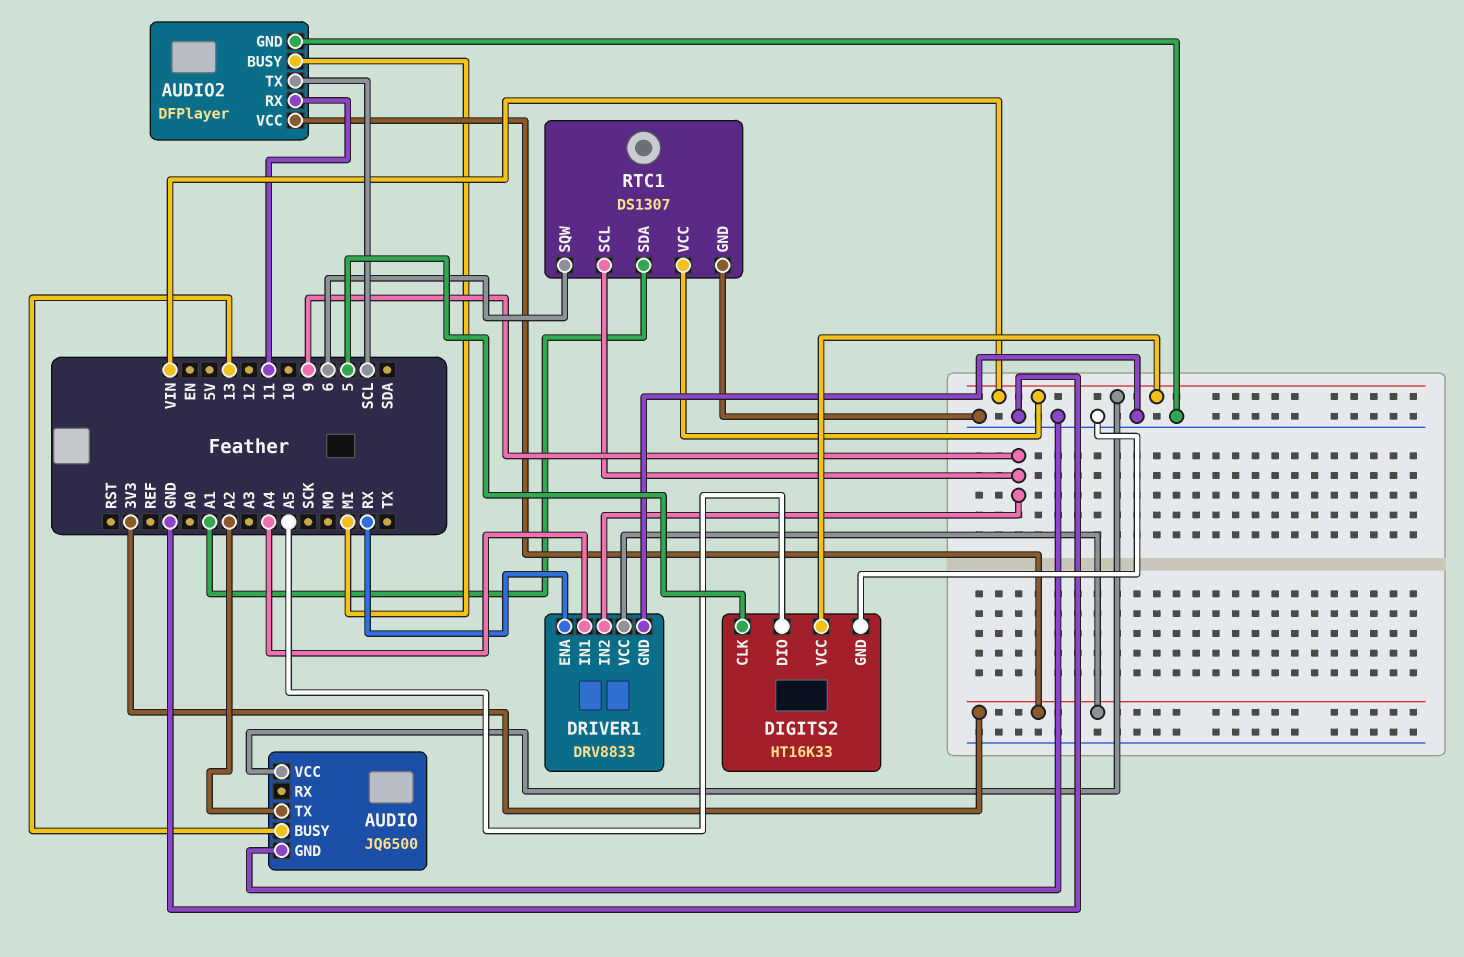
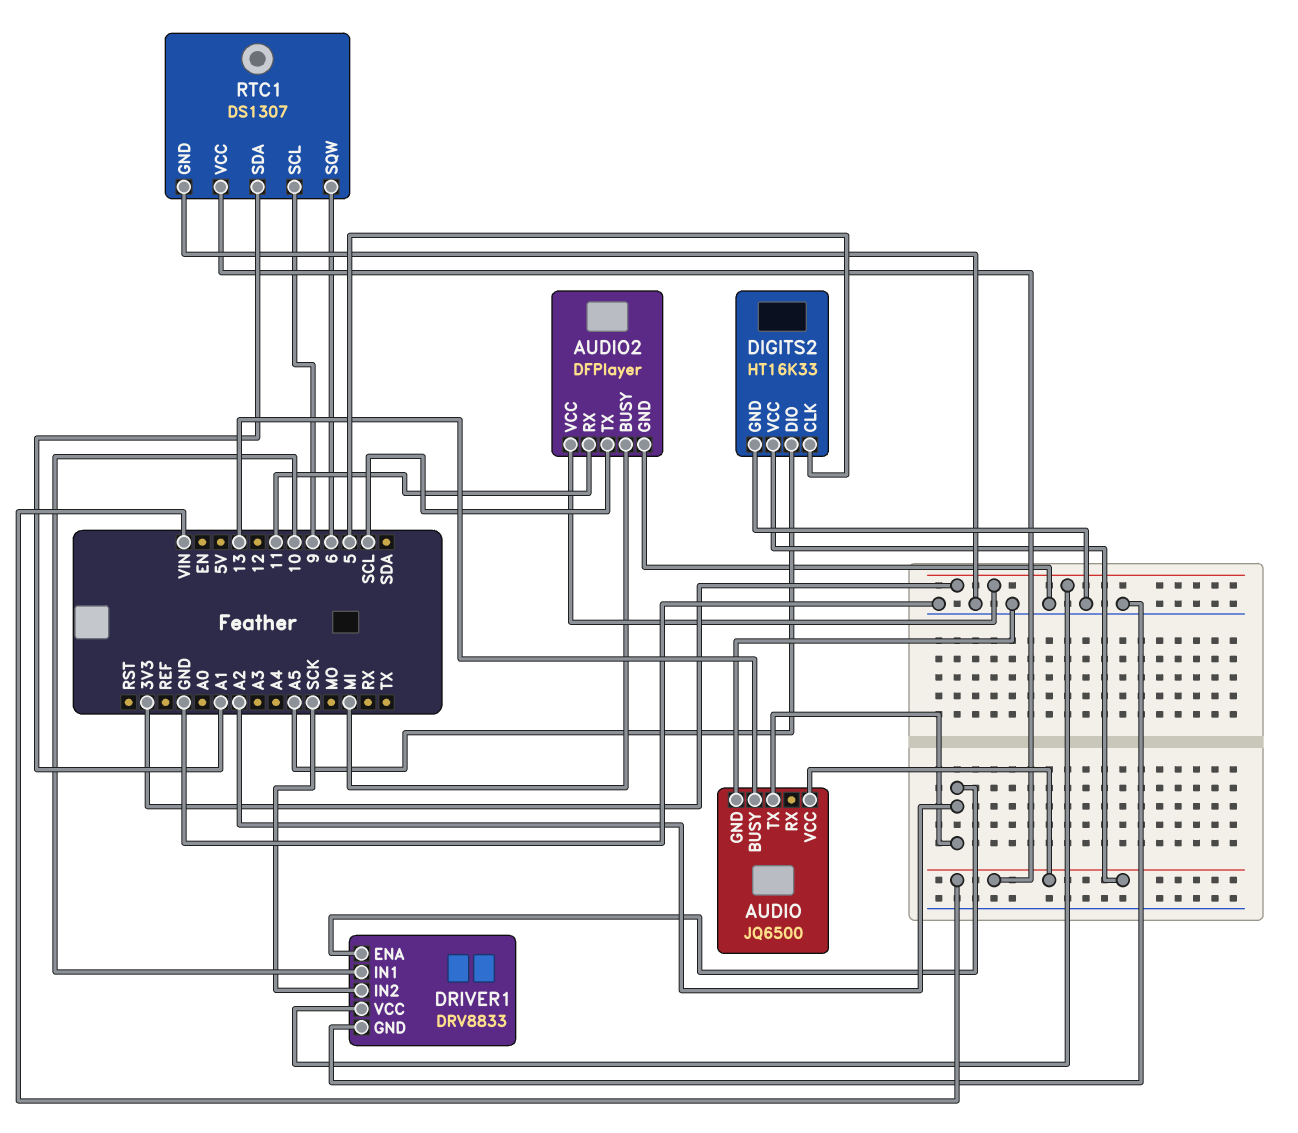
DRIVER1 pin ENA: RX -> A2
DRIVER1 pin IN1: A4 -> 10
DRIVER1 pin IN2: 9 -> SCK

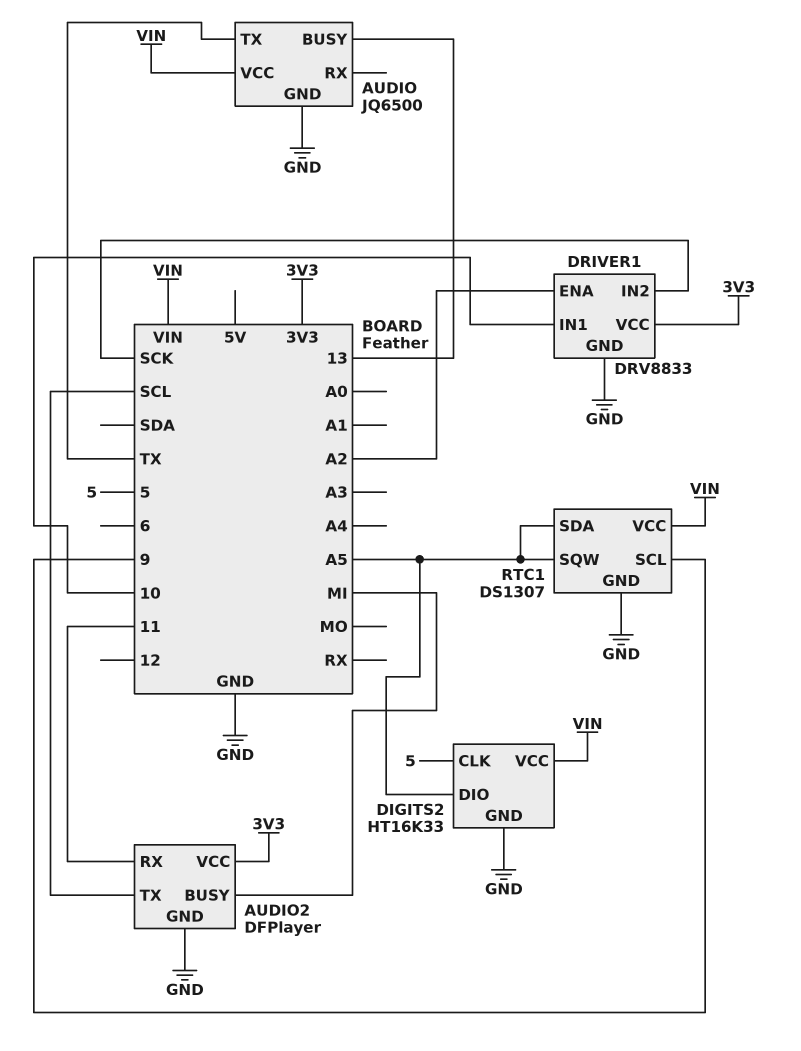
AUDIO pin TX: A2 -> TX
RTC1 pin SDA: A1 -> A5
RTC1 pin SQW: 6 -> A5

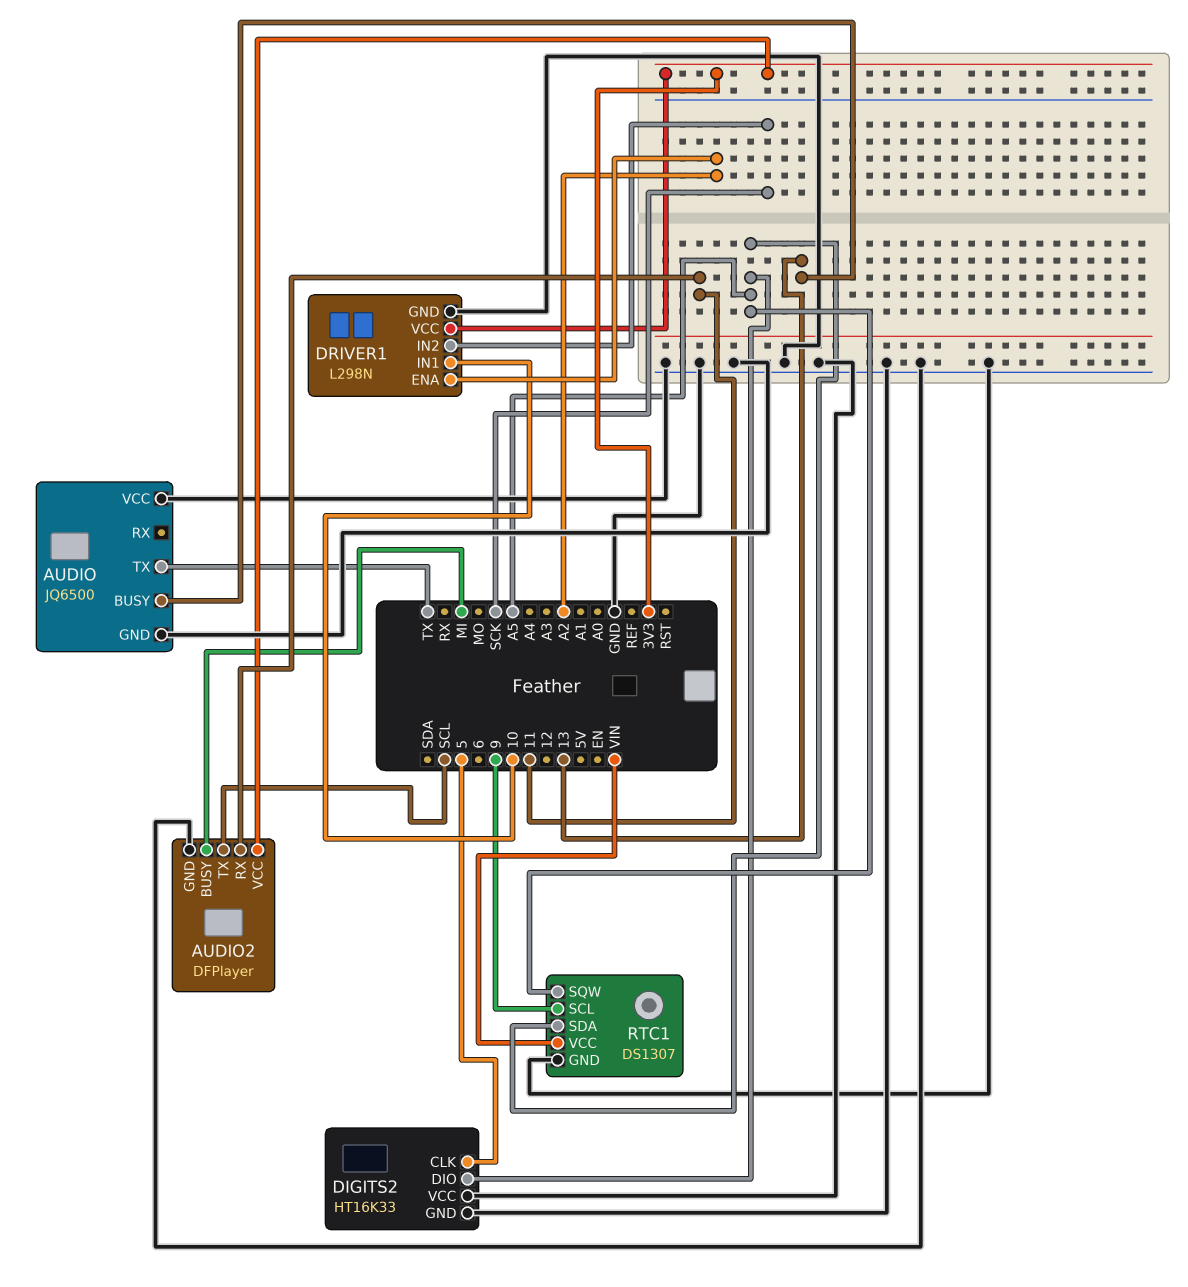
AUDIO pin VCC: VIN -> GND
DIGITS2 pin VCC: VIN -> GND
DRIVER1: DRV8833 -> L298N

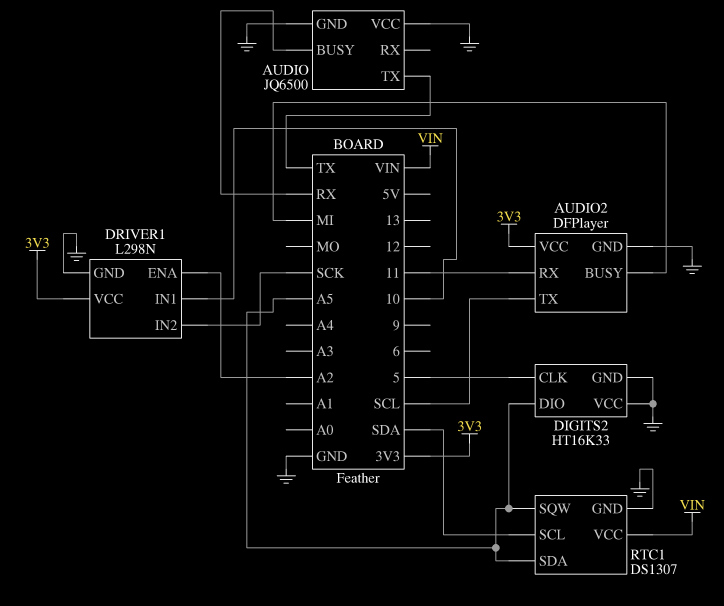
AUDIO pin BUSY: 13 -> RX
RTC1 pin SCL: 9 -> SDA

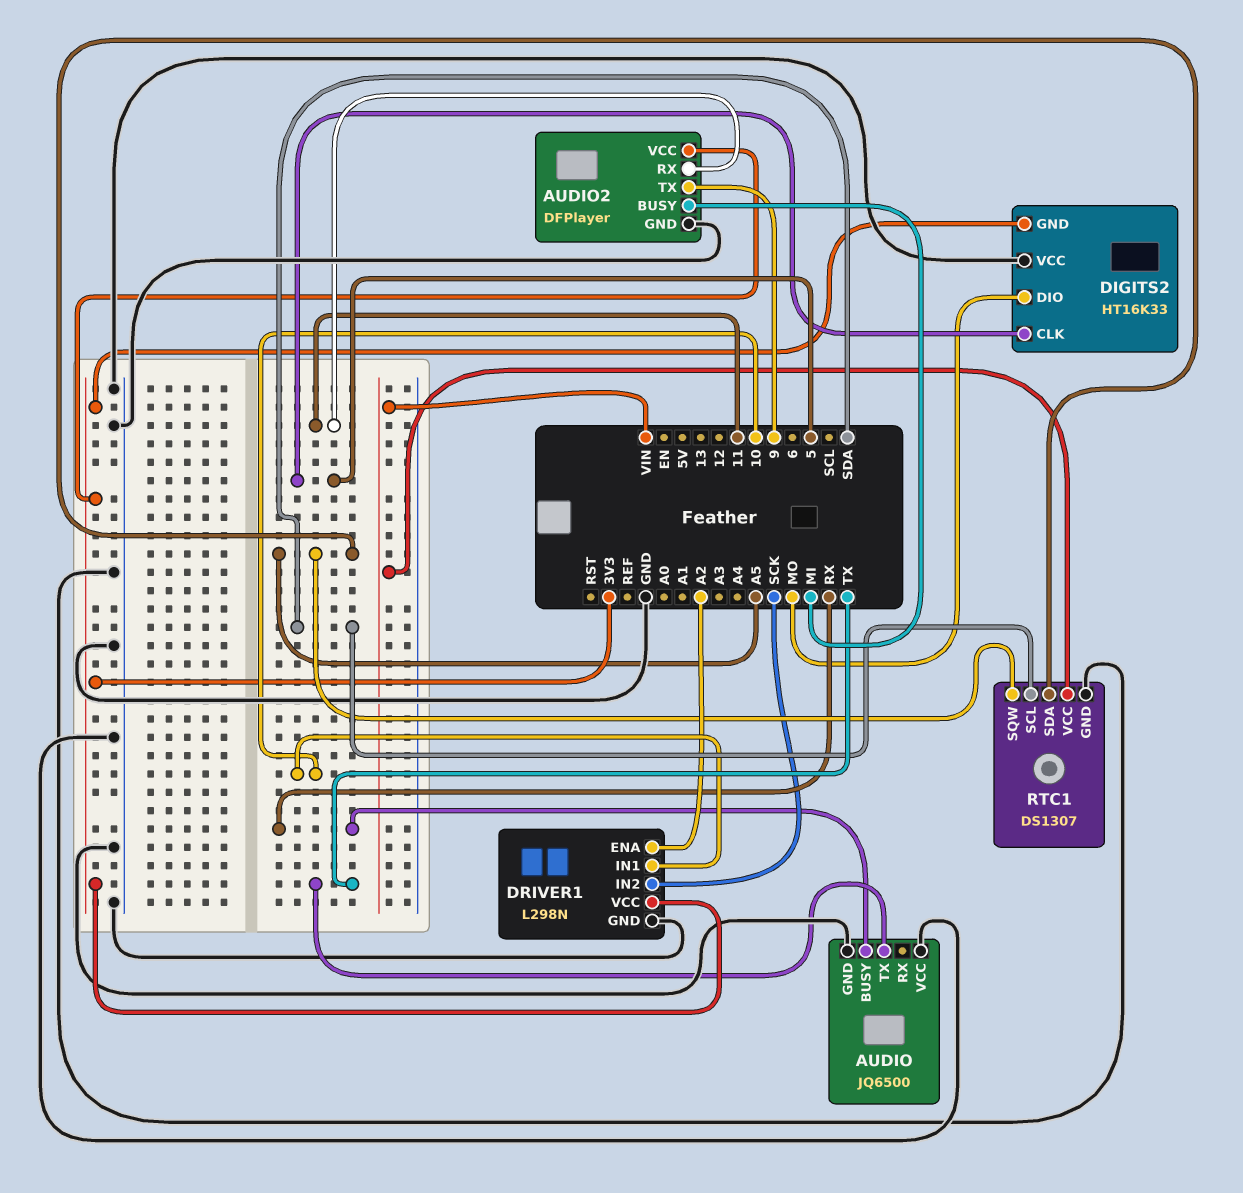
AUDIO2 pin TX: SCL -> 9
DIGITS2 pin DIO: A5 -> MO
DIGITS2 pin GND: GND -> 3V3

